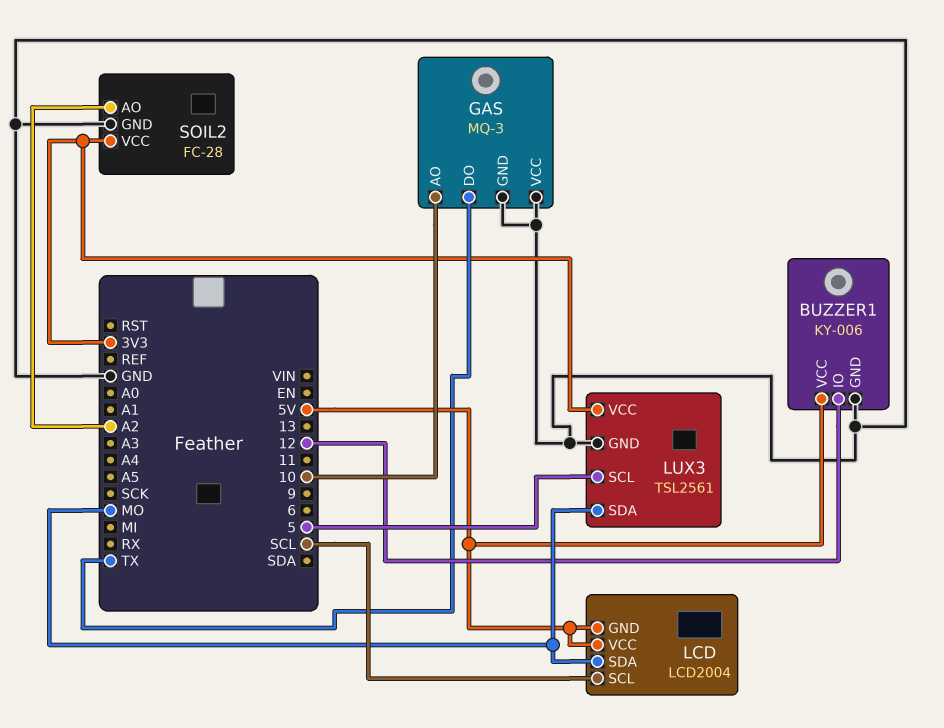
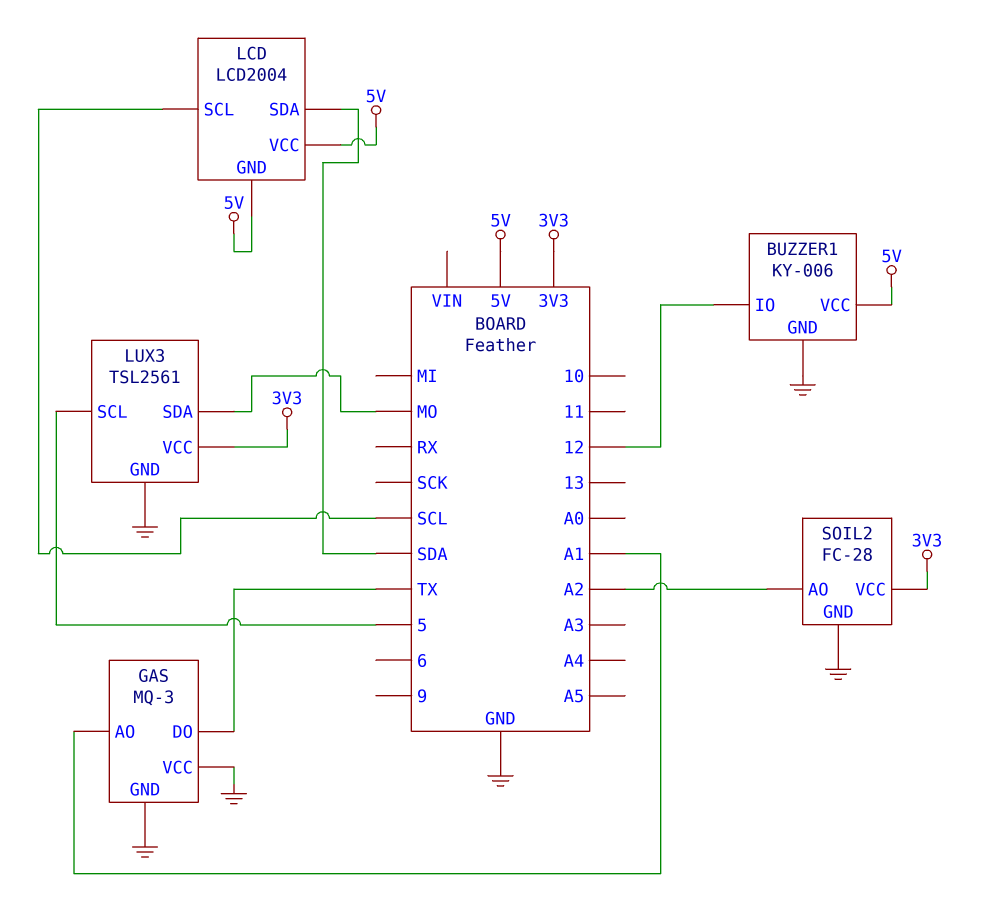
GAS pin AO: 10 -> A1
LCD pin SDA: MO -> SDA

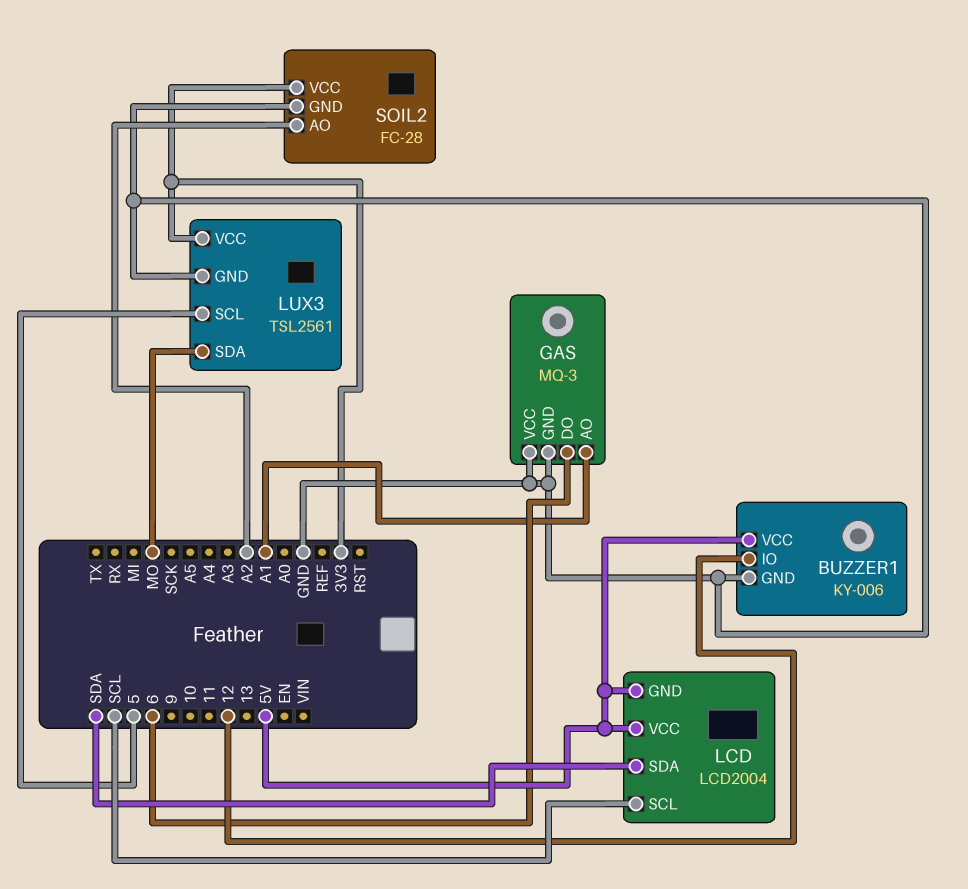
GAS pin DO: TX -> 6

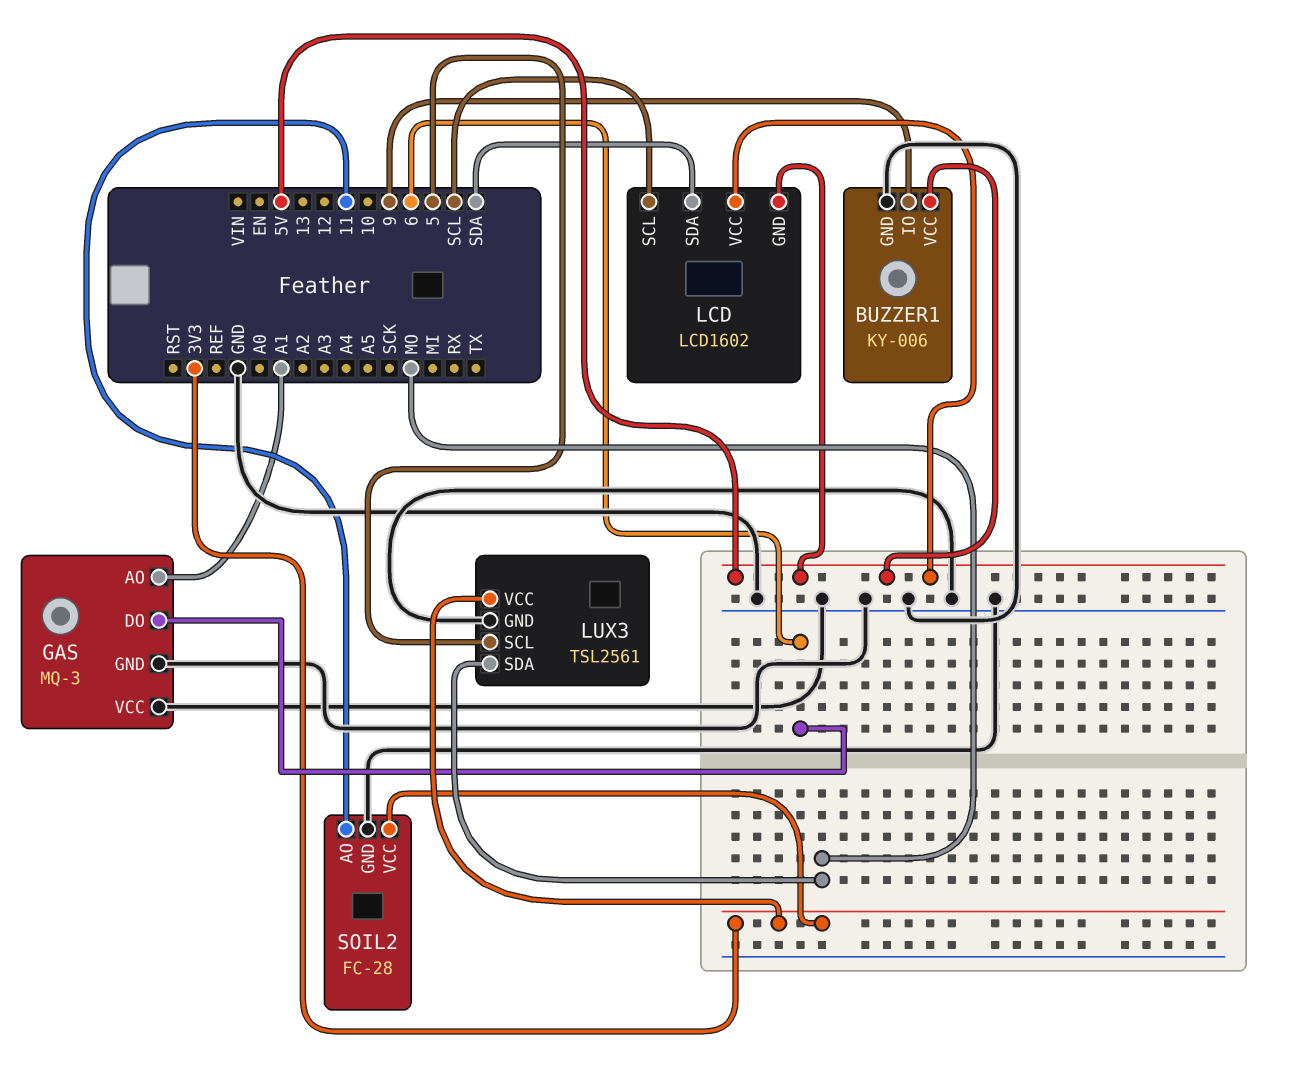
BUZZER1 pin IO: 12 -> 9
LCD: LCD2004 -> LCD1602
SOIL2 pin AO: A2 -> 11

